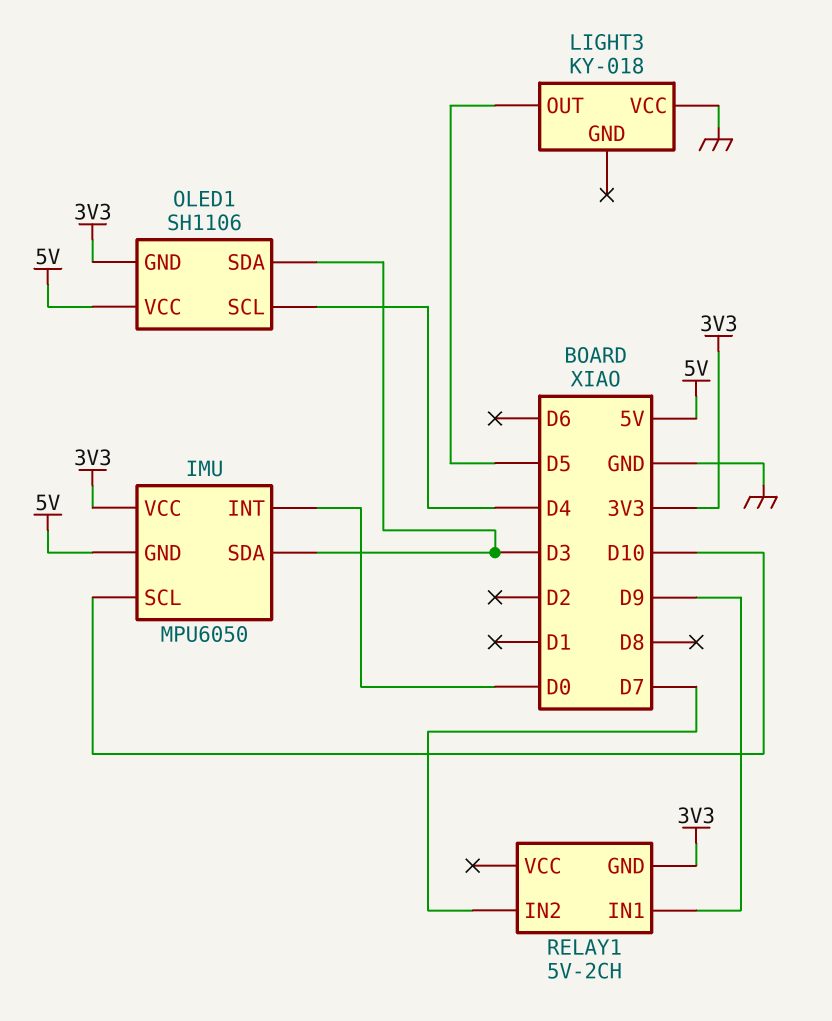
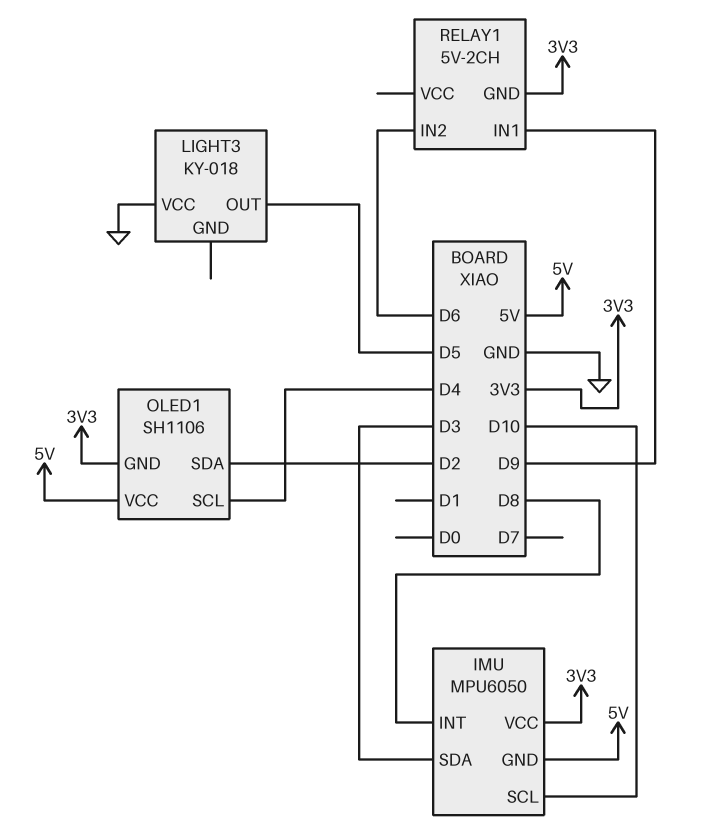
IMU pin INT: D0 -> D8
OLED1 pin SDA: D3 -> D2
RELAY1 pin IN2: D7 -> D6

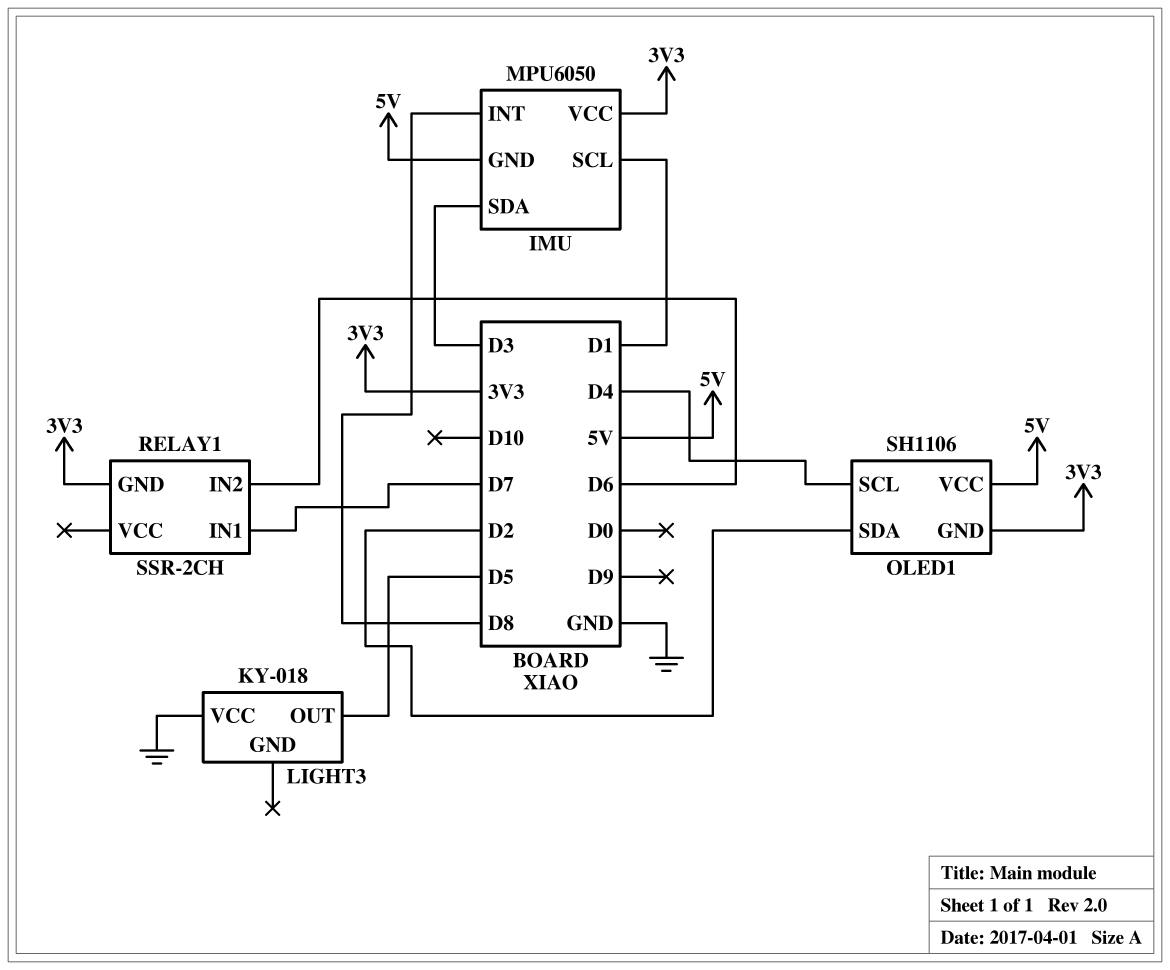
IMU pin SCL: D10 -> D1
RELAY1: 5V-2CH -> SSR-2CH
RELAY1 pin IN1: D9 -> D7

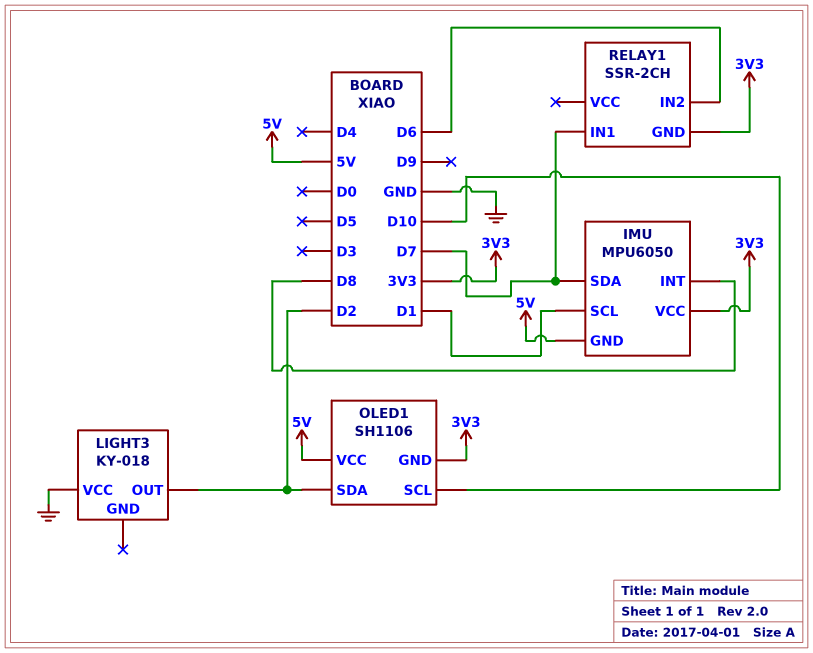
IMU pin SDA: D3 -> D7
LIGHT3 pin OUT: D5 -> D2
OLED1 pin SCL: D4 -> D10

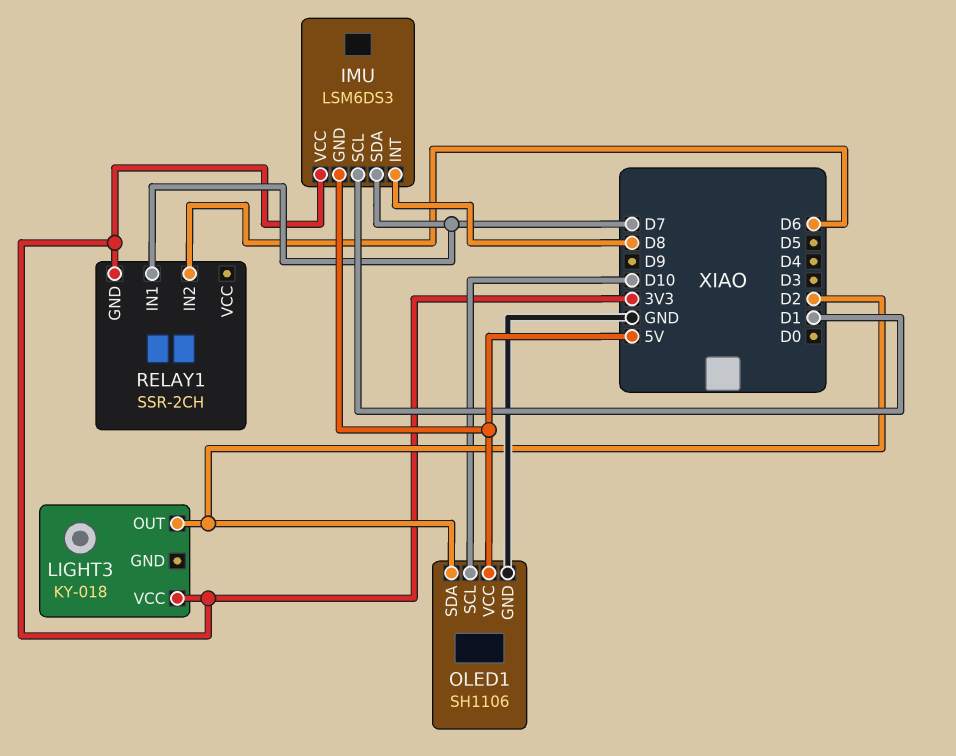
IMU: MPU6050 -> LSM6DS3
LIGHT3 pin VCC: GND -> 3V3
OLED1 pin GND: 3V3 -> GND

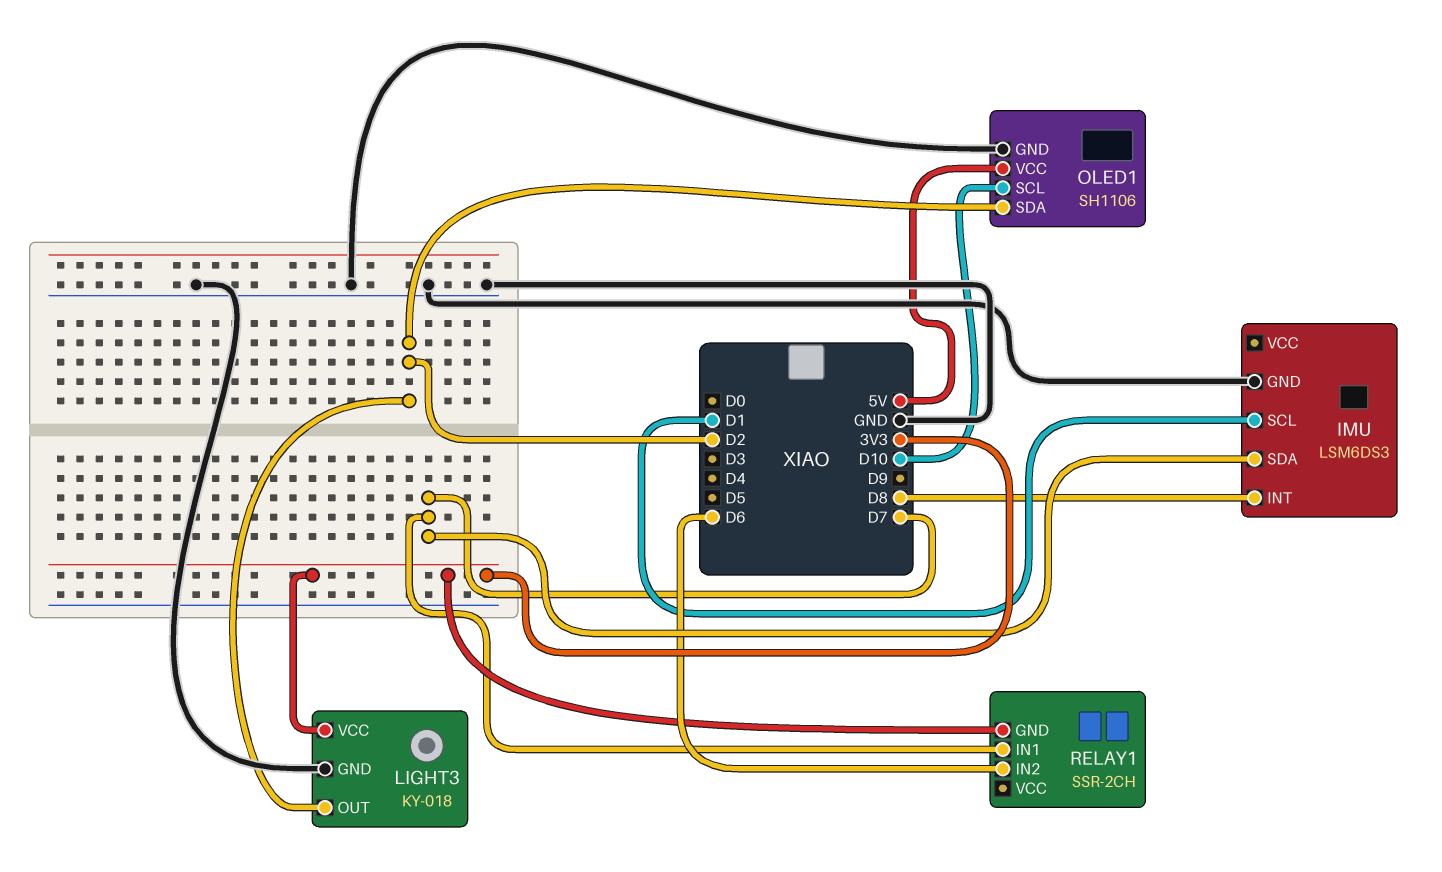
IMU pin GND: 5V -> GND
IMU pin VCC: 3V3 -> none
LIGHT3 pin GND: none -> GND

